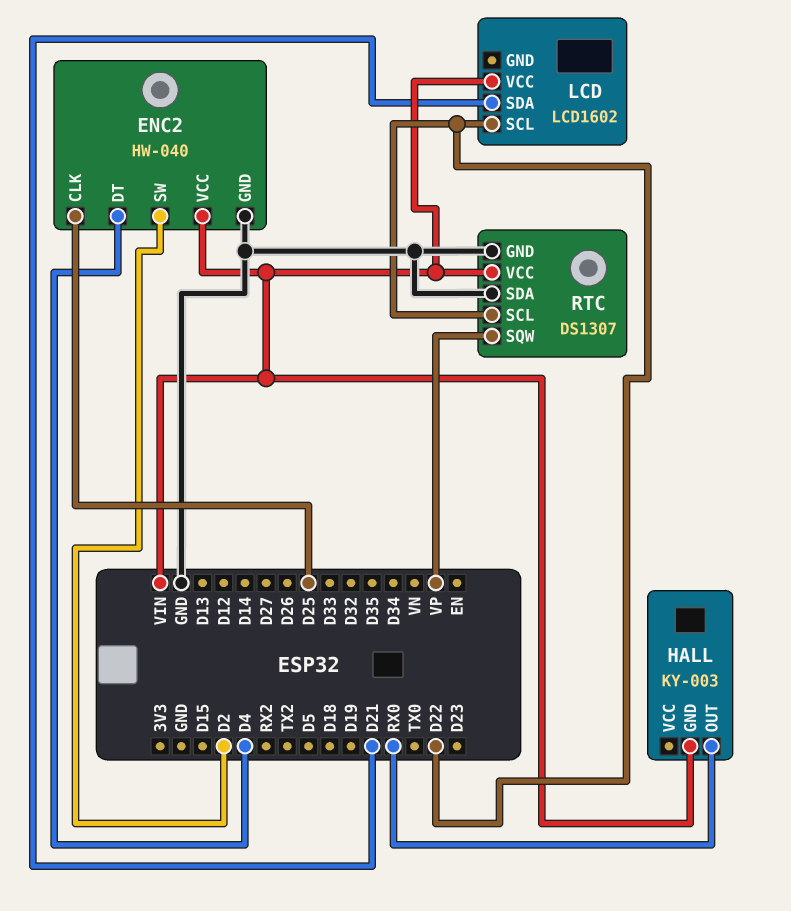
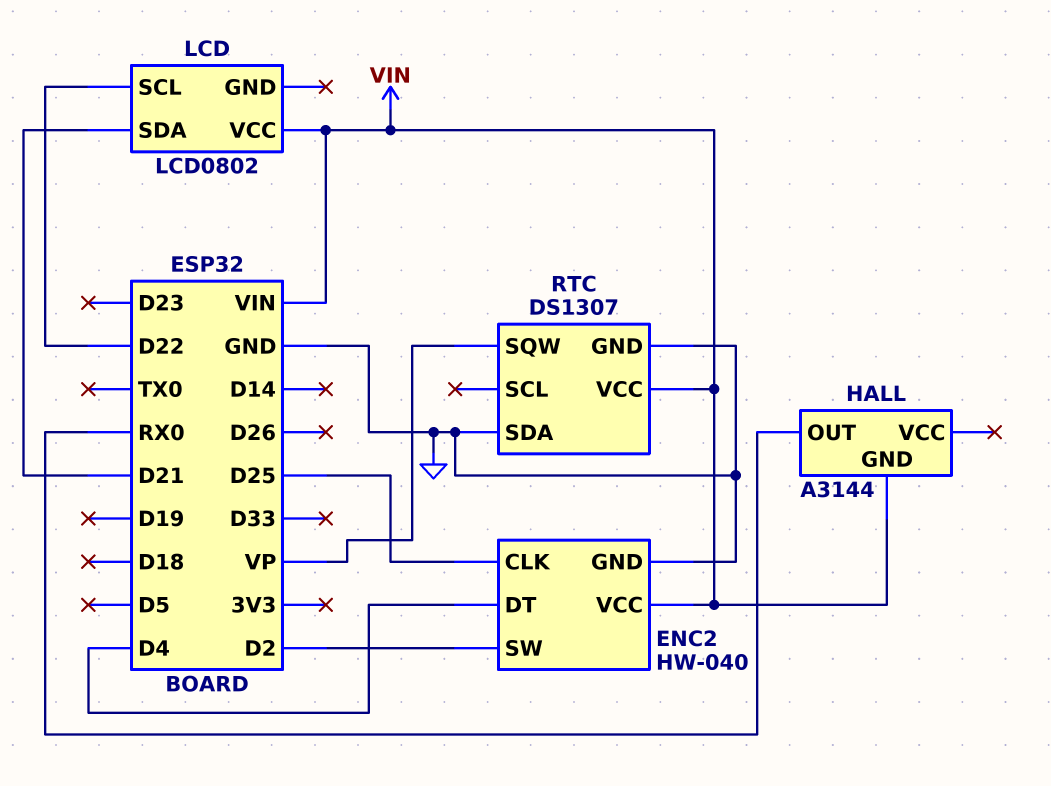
HALL: KY-003 -> A3144
LCD: LCD1602 -> LCD0802
RTC pin SCL: D22 -> none

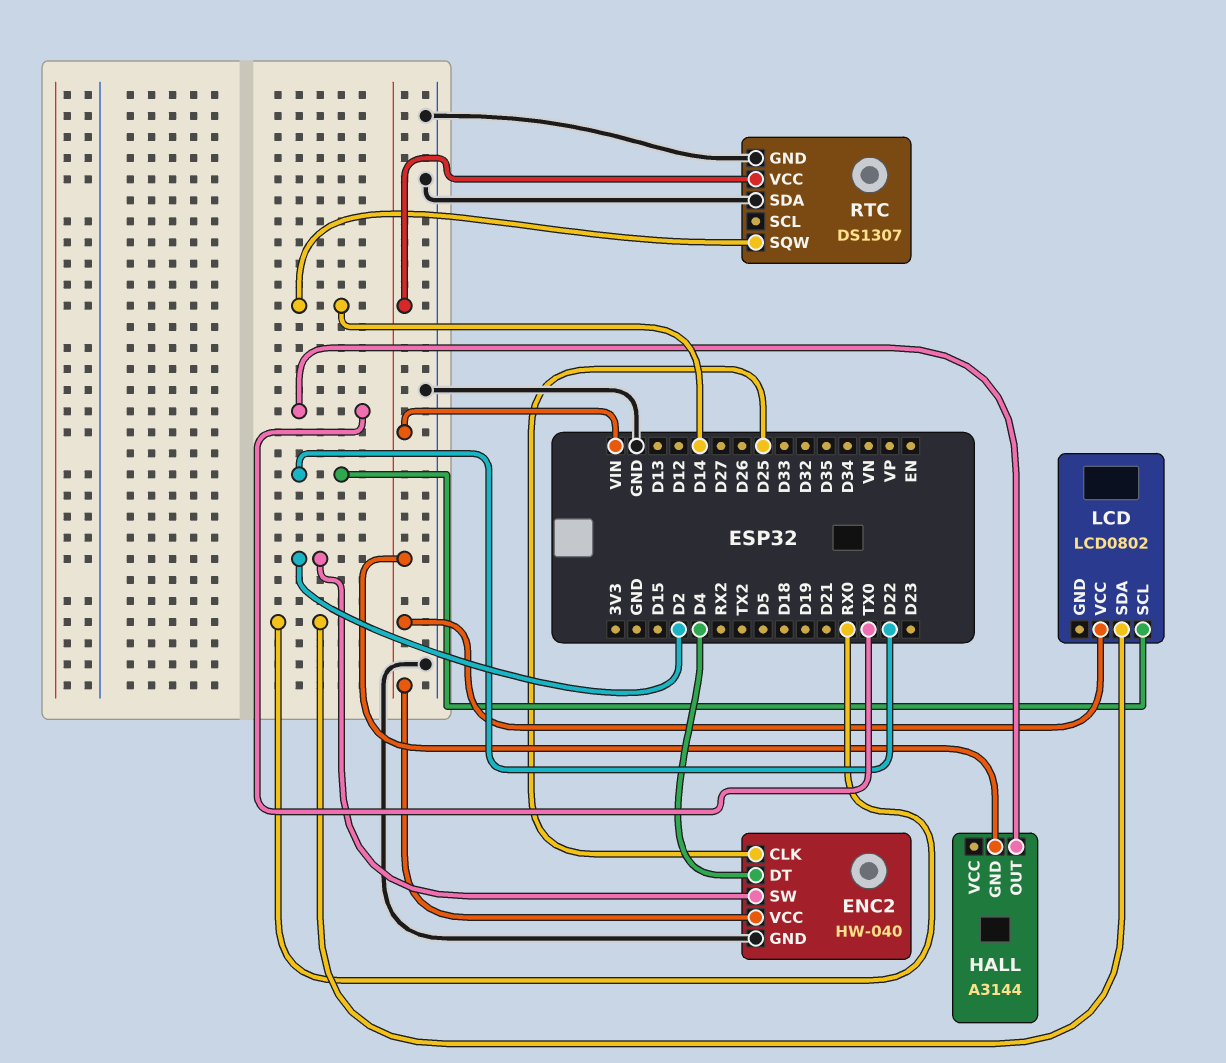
HALL pin OUT: RX0 -> TX0
LCD pin SDA: D21 -> RX0
RTC pin SQW: VP -> D14

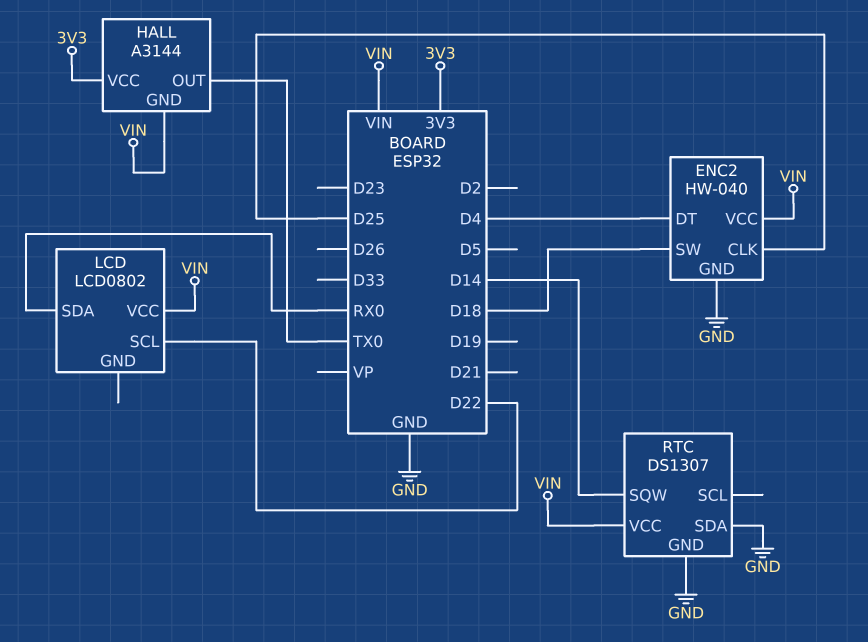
ENC2 pin SW: D2 -> D18
HALL pin VCC: none -> 3V3

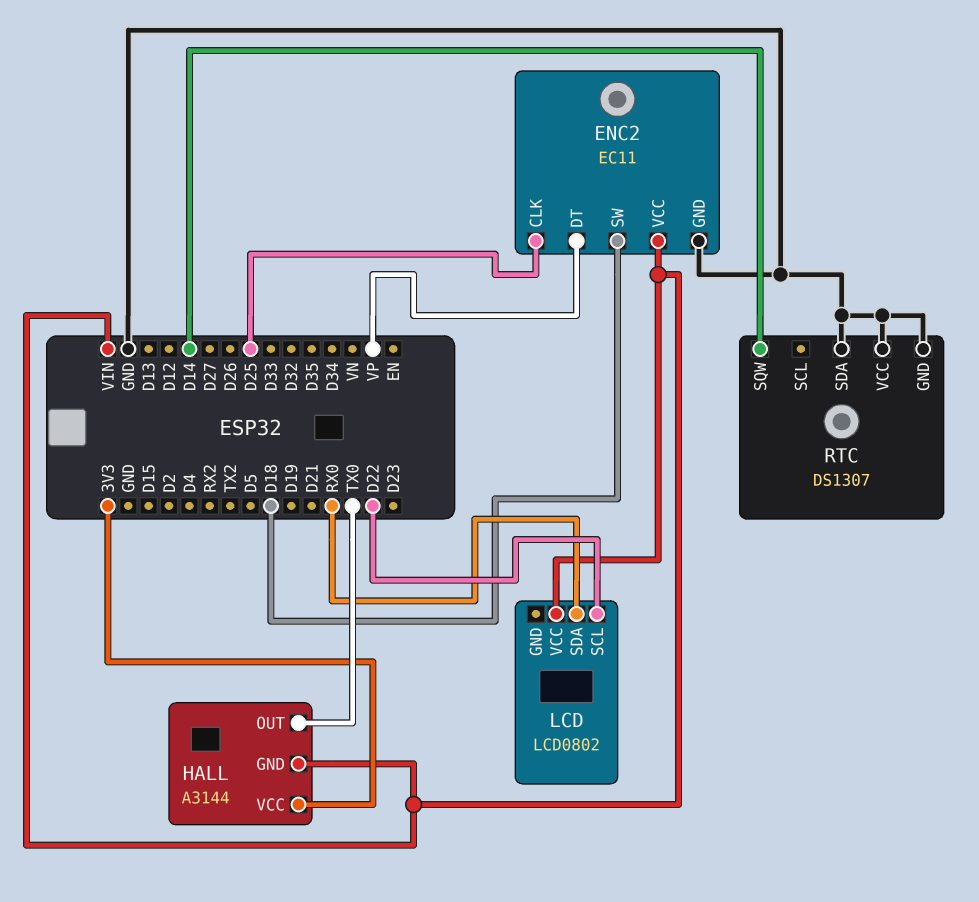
ENC2: HW-040 -> EC11
ENC2 pin DT: D4 -> VP
RTC pin VCC: VIN -> GND

